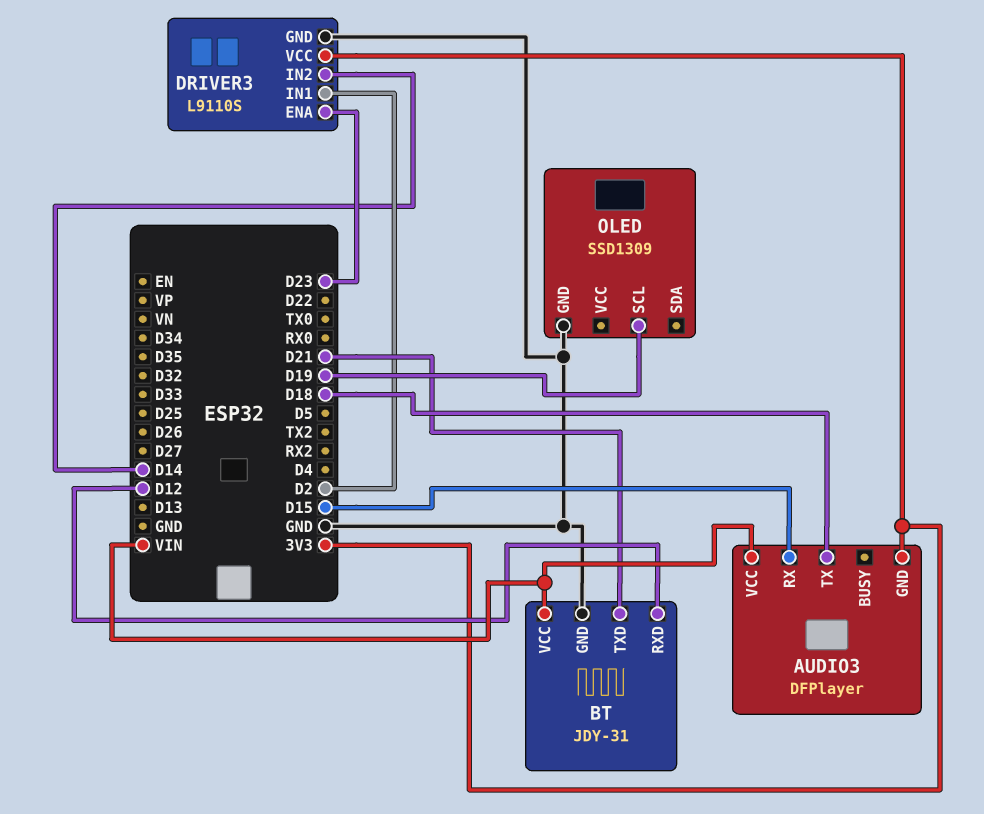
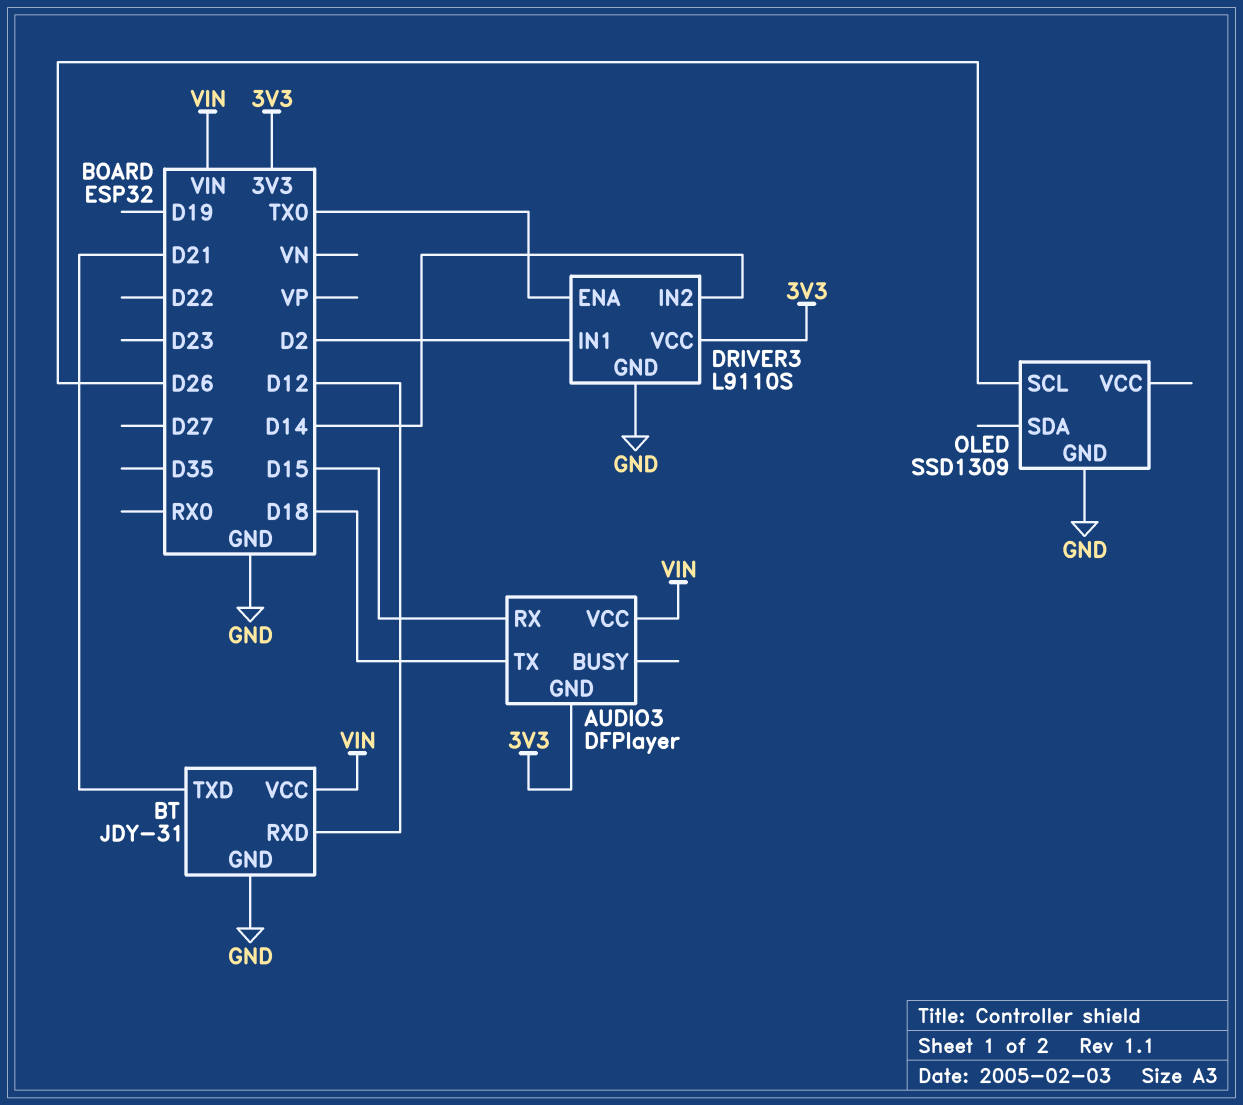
DRIVER3 pin ENA: D23 -> TX0
OLED pin SCL: D19 -> D26

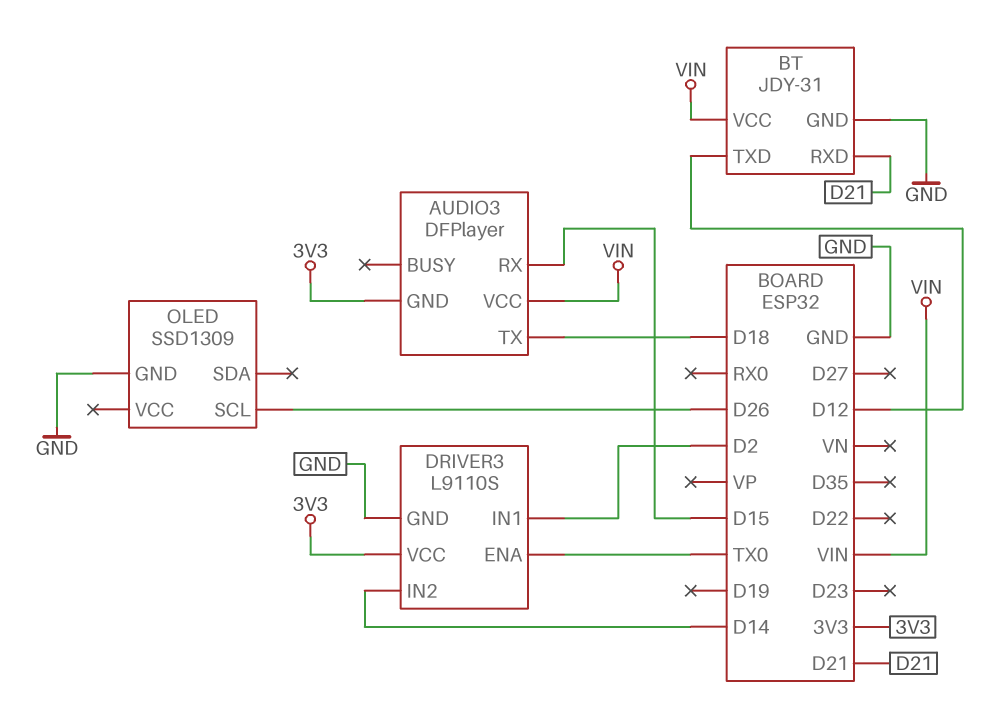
BT pin RXD: D12 -> D21
BT pin TXD: D21 -> D12

